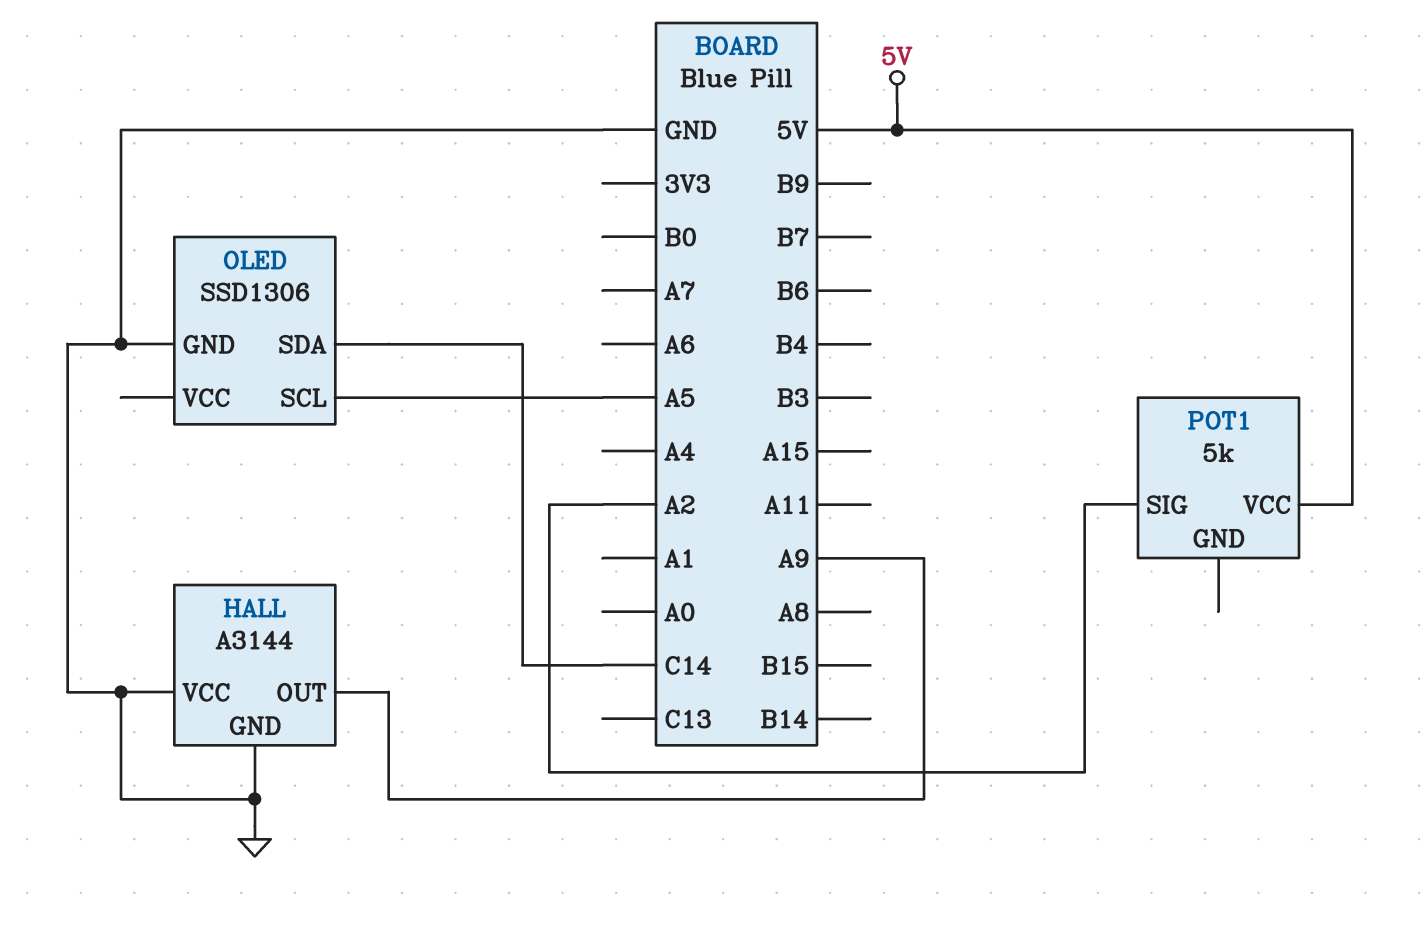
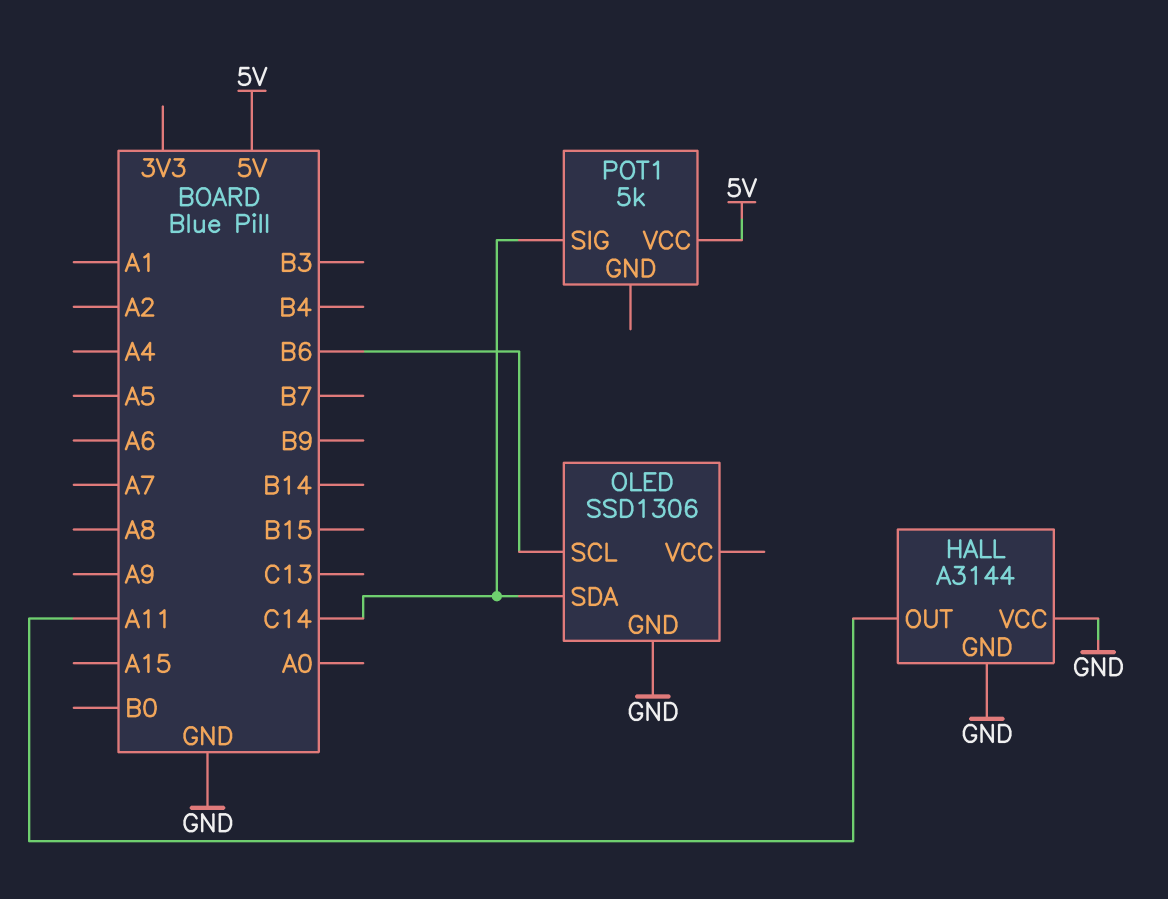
HALL pin OUT: A9 -> A11
OLED pin SCL: A5 -> B6
POT1 pin SIG: A2 -> C14

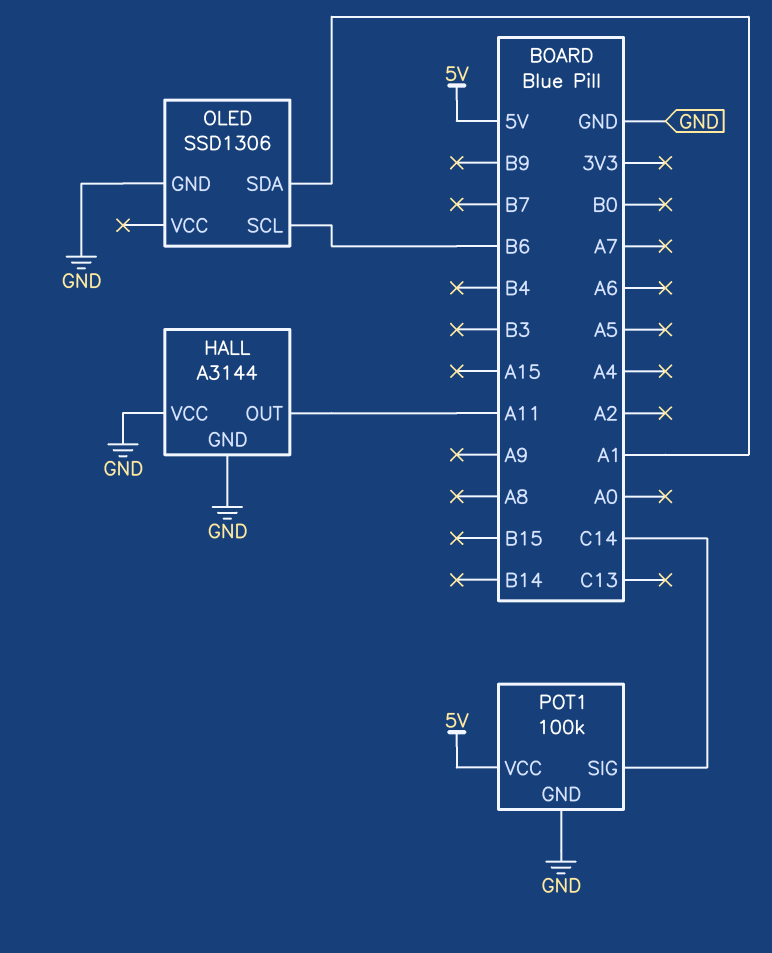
OLED pin SDA: C14 -> A1
POT1: 5k -> 100k
POT1 pin GND: none -> GND

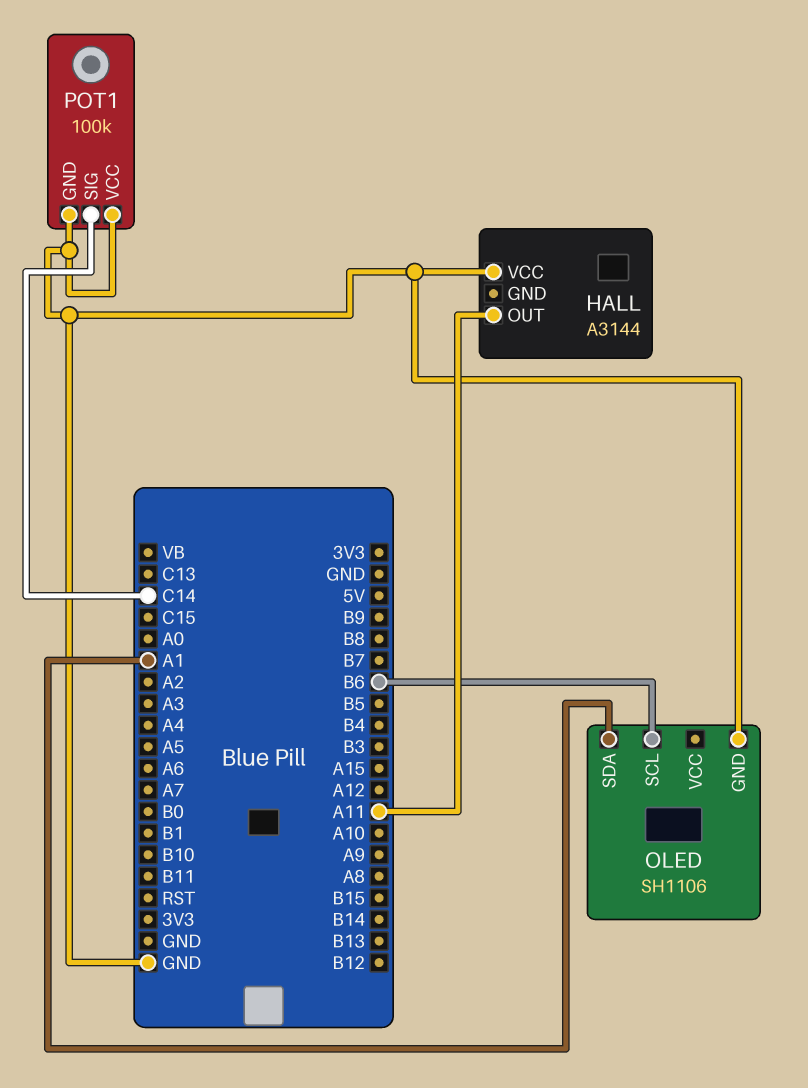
HALL pin GND: GND -> none
OLED: SSD1306 -> SH1106
POT1 pin VCC: 5V -> GND

